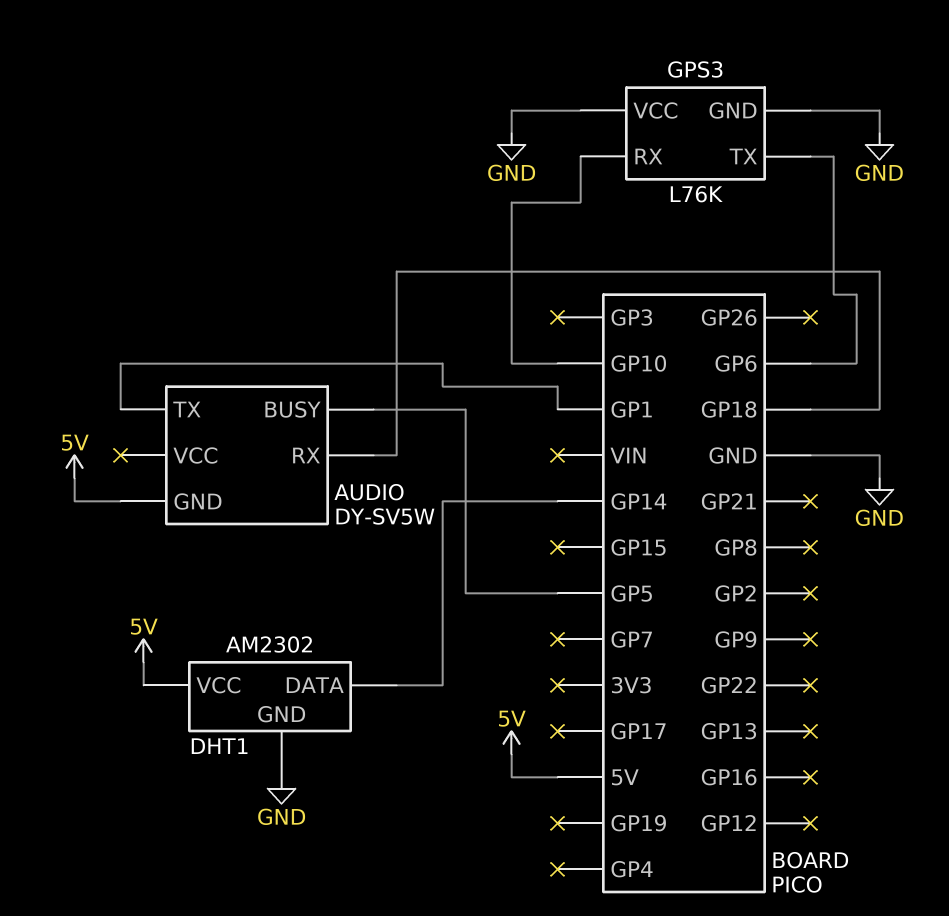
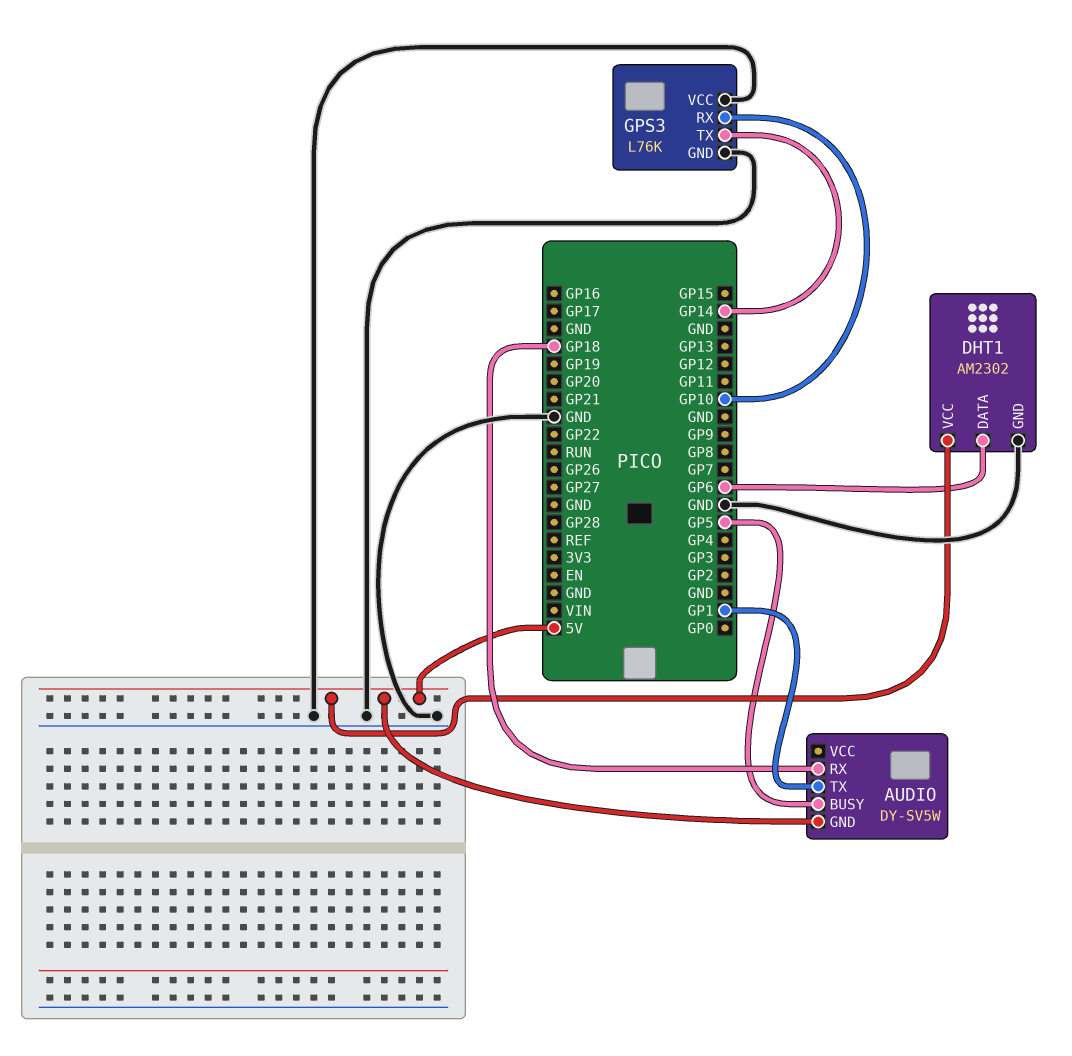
DHT1 pin DATA: GP14 -> GP6
GPS3 pin TX: GP6 -> GP14

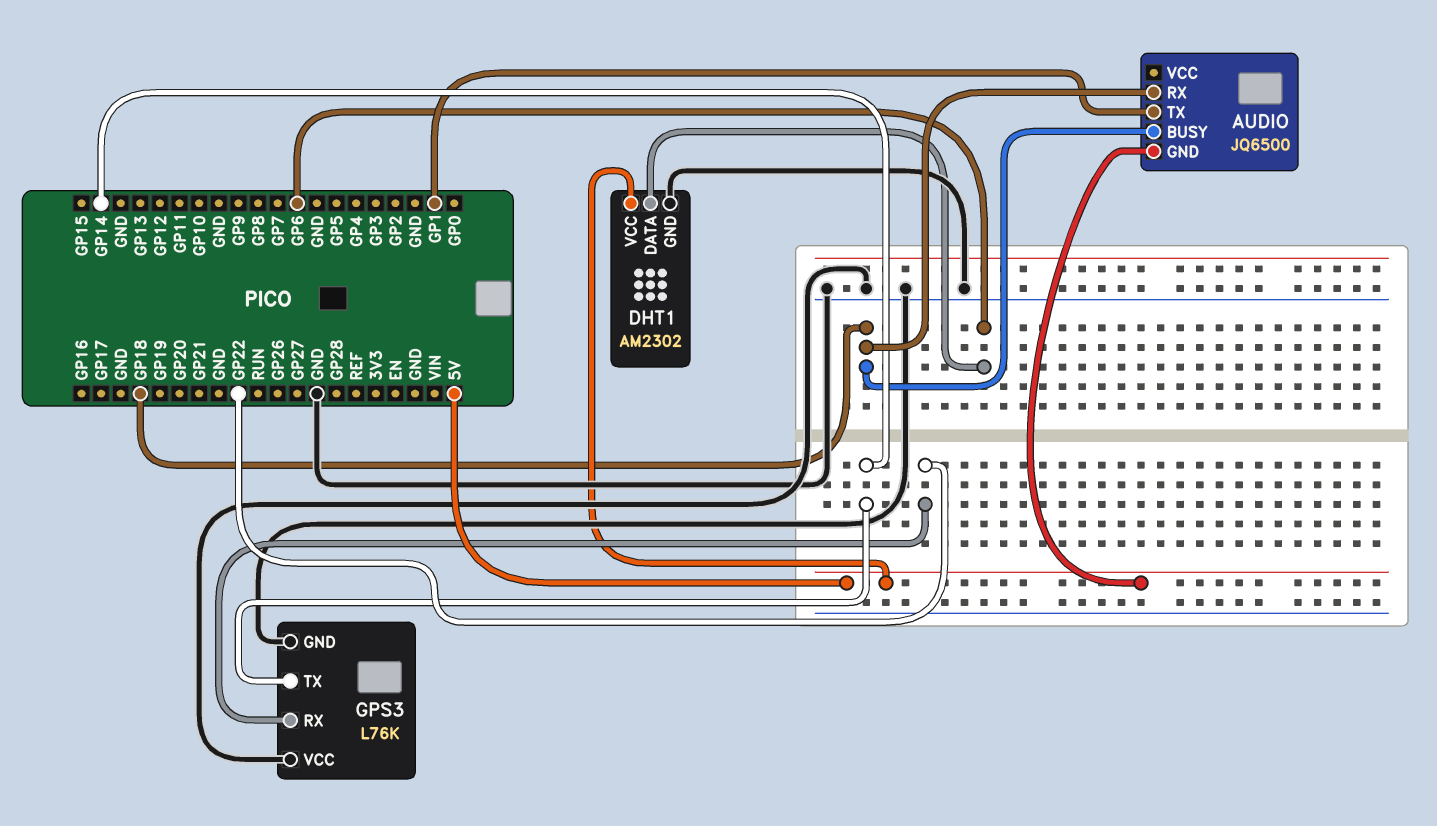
AUDIO: DY-SV5W -> JQ6500
AUDIO pin BUSY: GP5 -> GP18
GPS3 pin RX: GP10 -> GP22

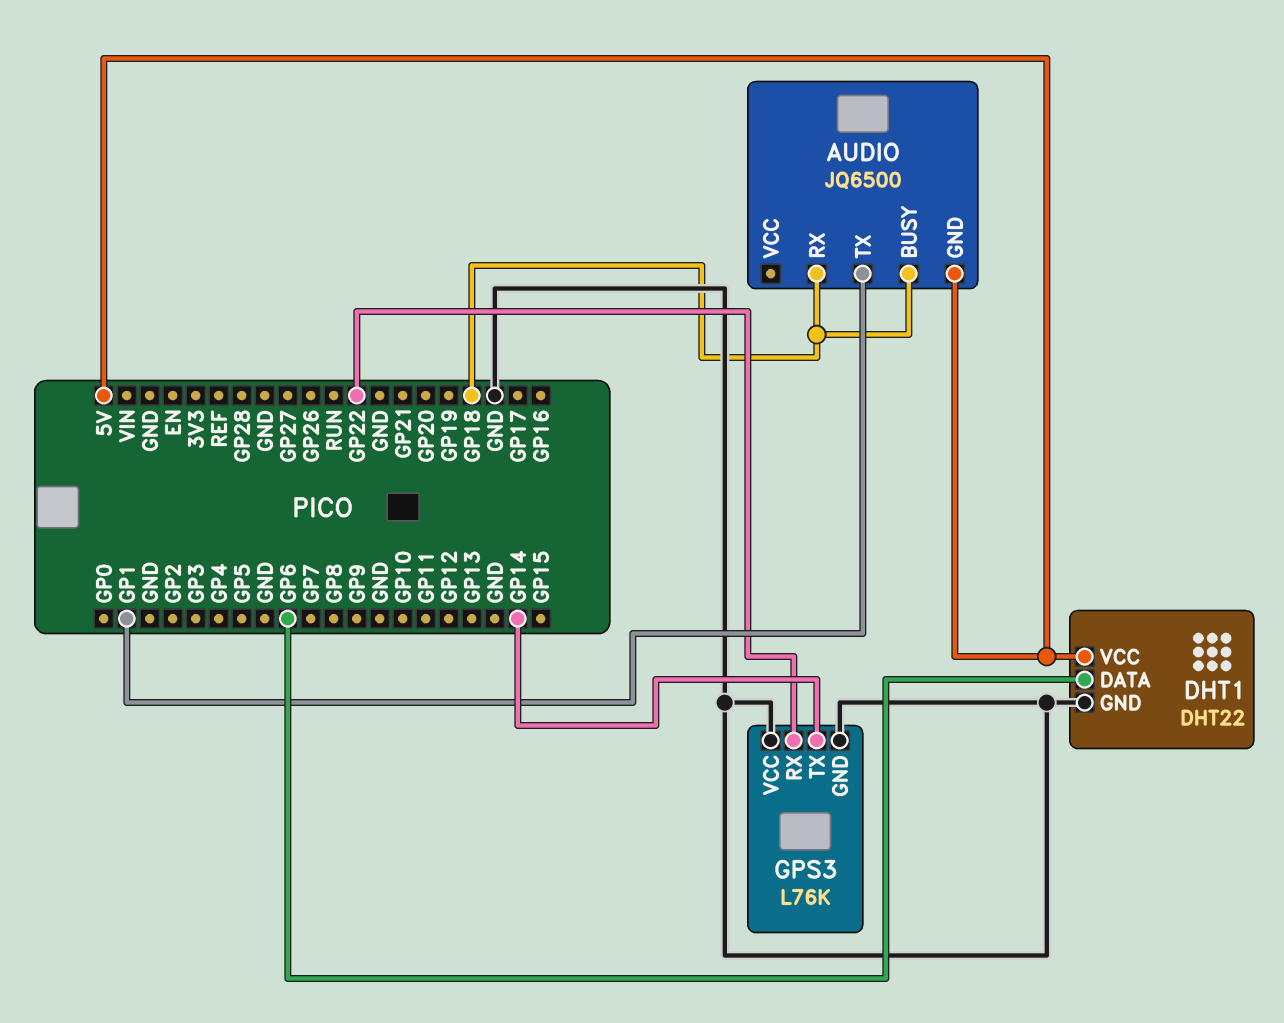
DHT1: AM2302 -> DHT22

